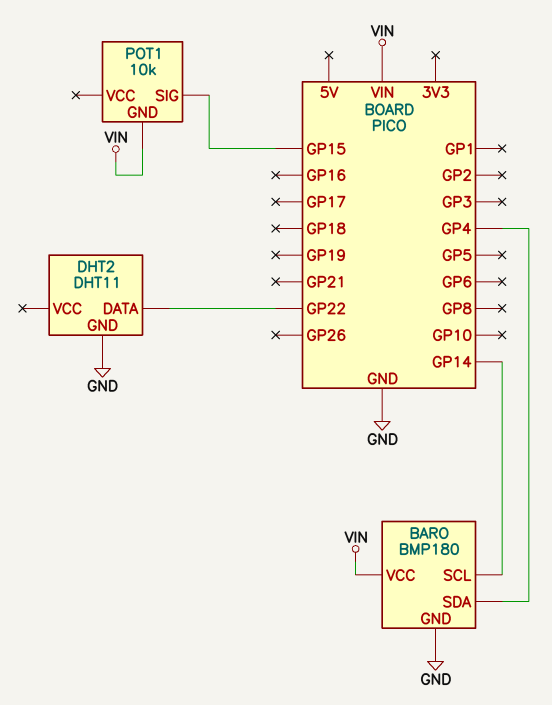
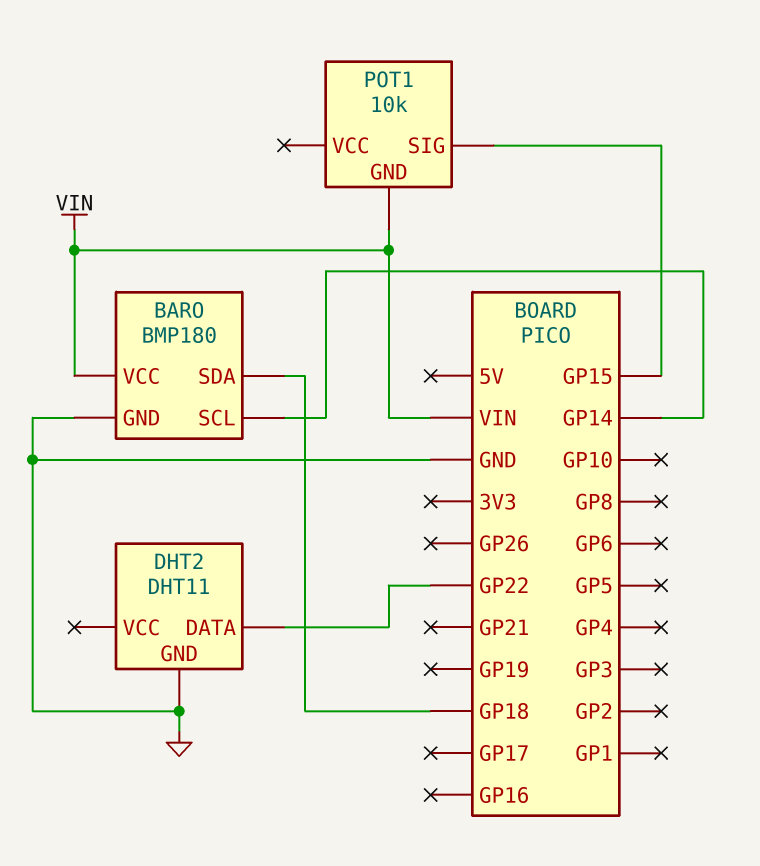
BARO pin SDA: GP4 -> GP18

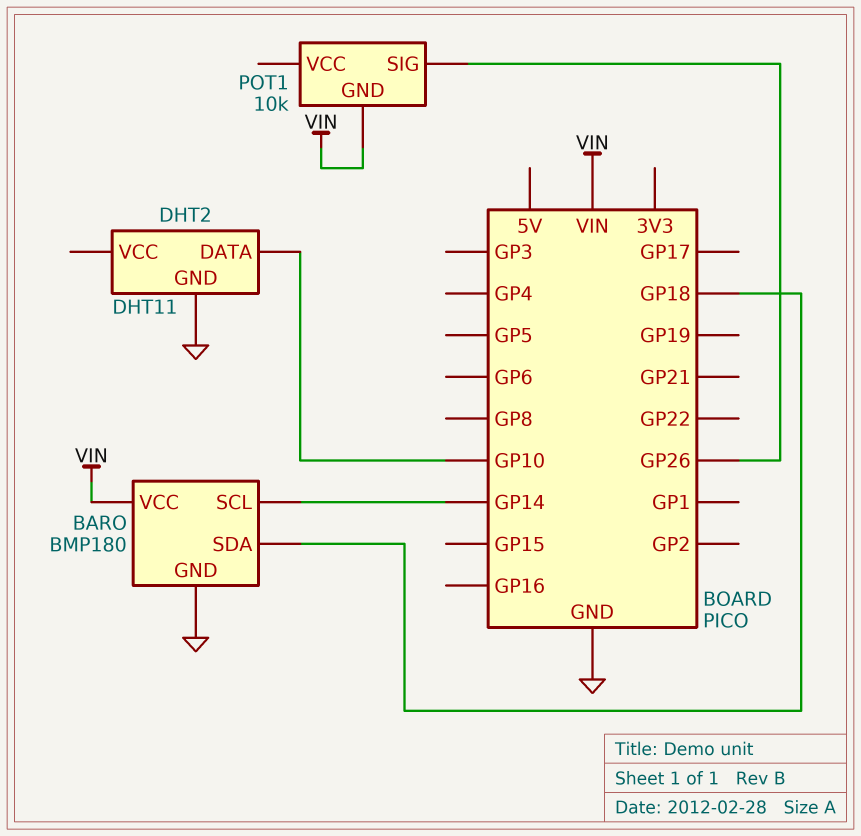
DHT2 pin DATA: GP22 -> GP10
POT1 pin SIG: GP15 -> GP26

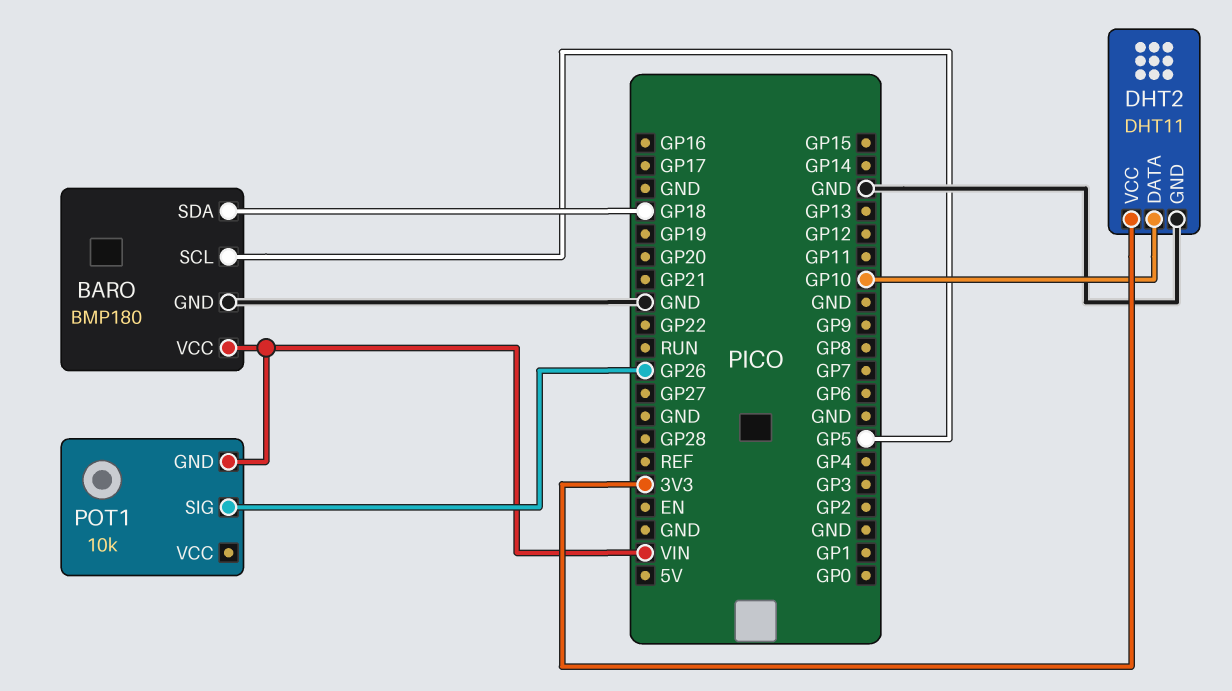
BARO pin SCL: GP14 -> GP5
DHT2 pin VCC: none -> 3V3

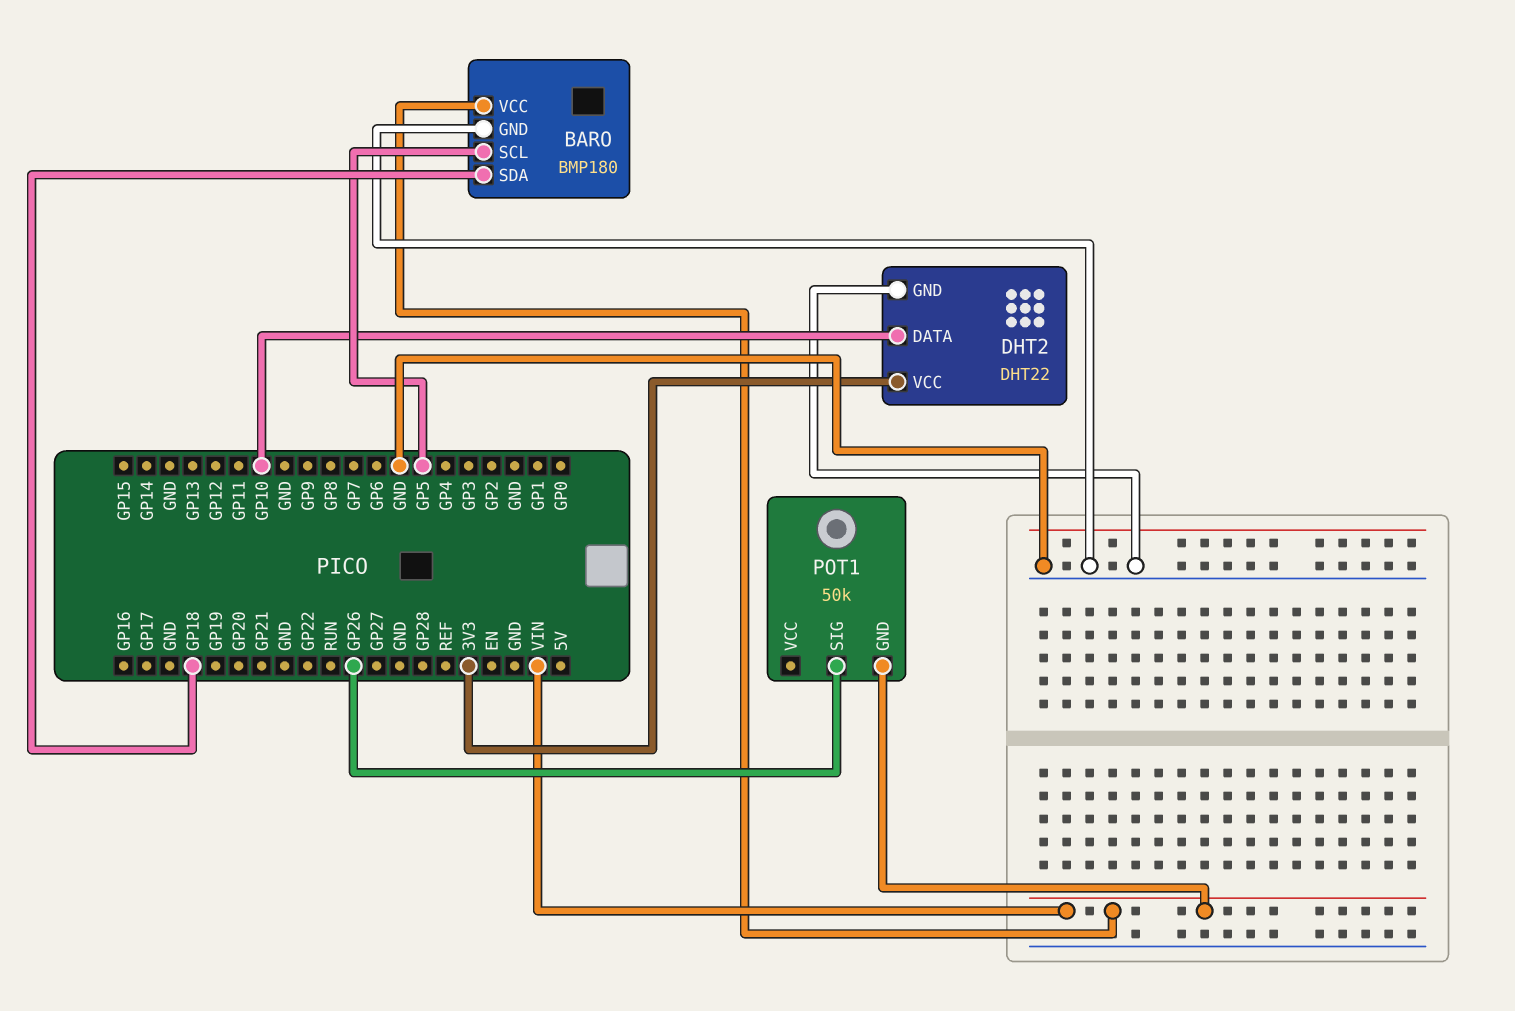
DHT2: DHT11 -> DHT22
POT1: 10k -> 50k

